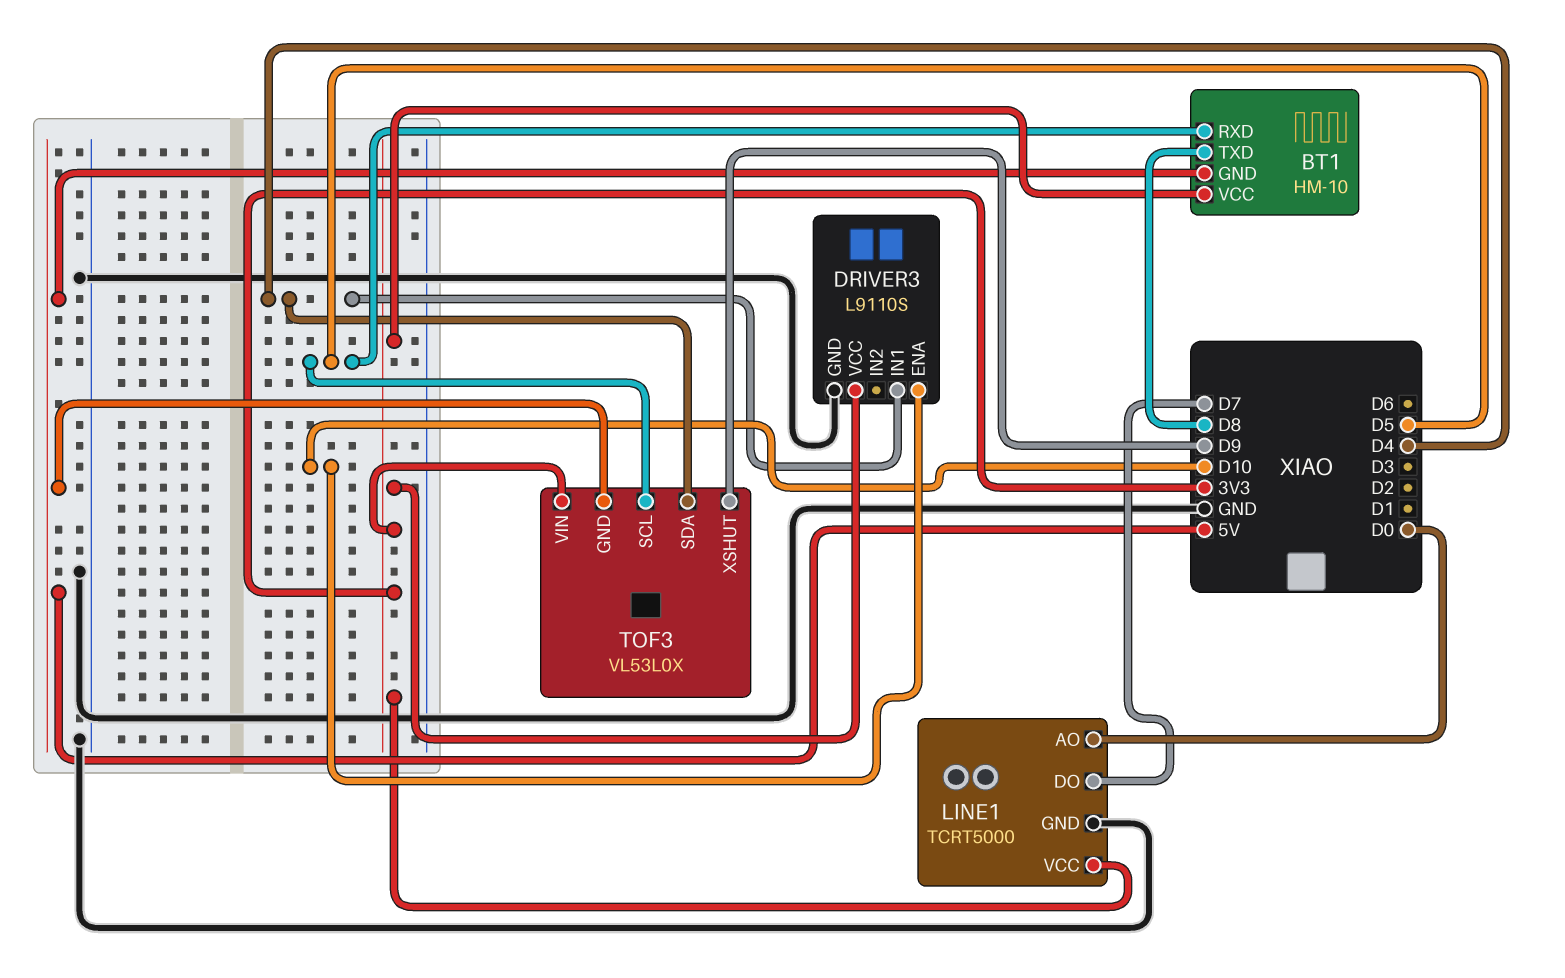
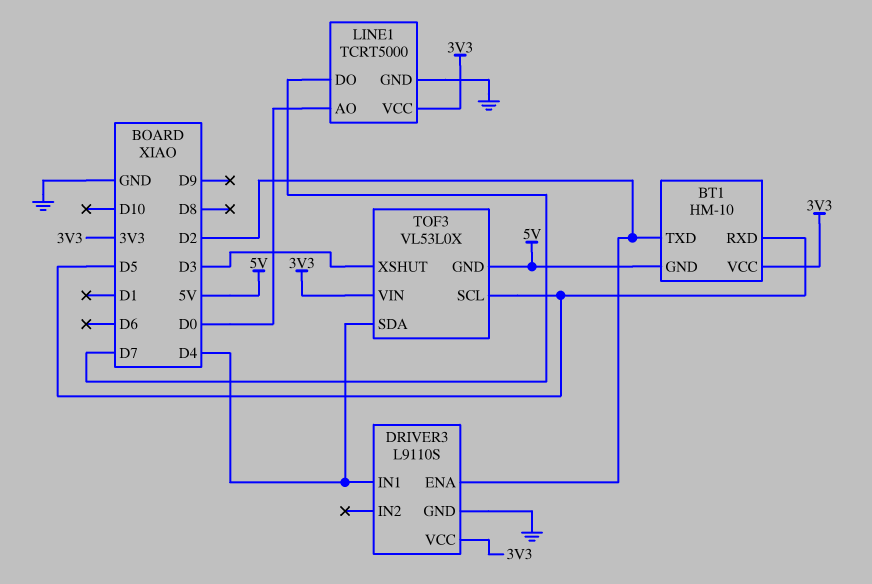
BT1 pin TXD: D8 -> D2
DRIVER3 pin ENA: D10 -> D2
TOF3 pin XSHUT: D9 -> D3

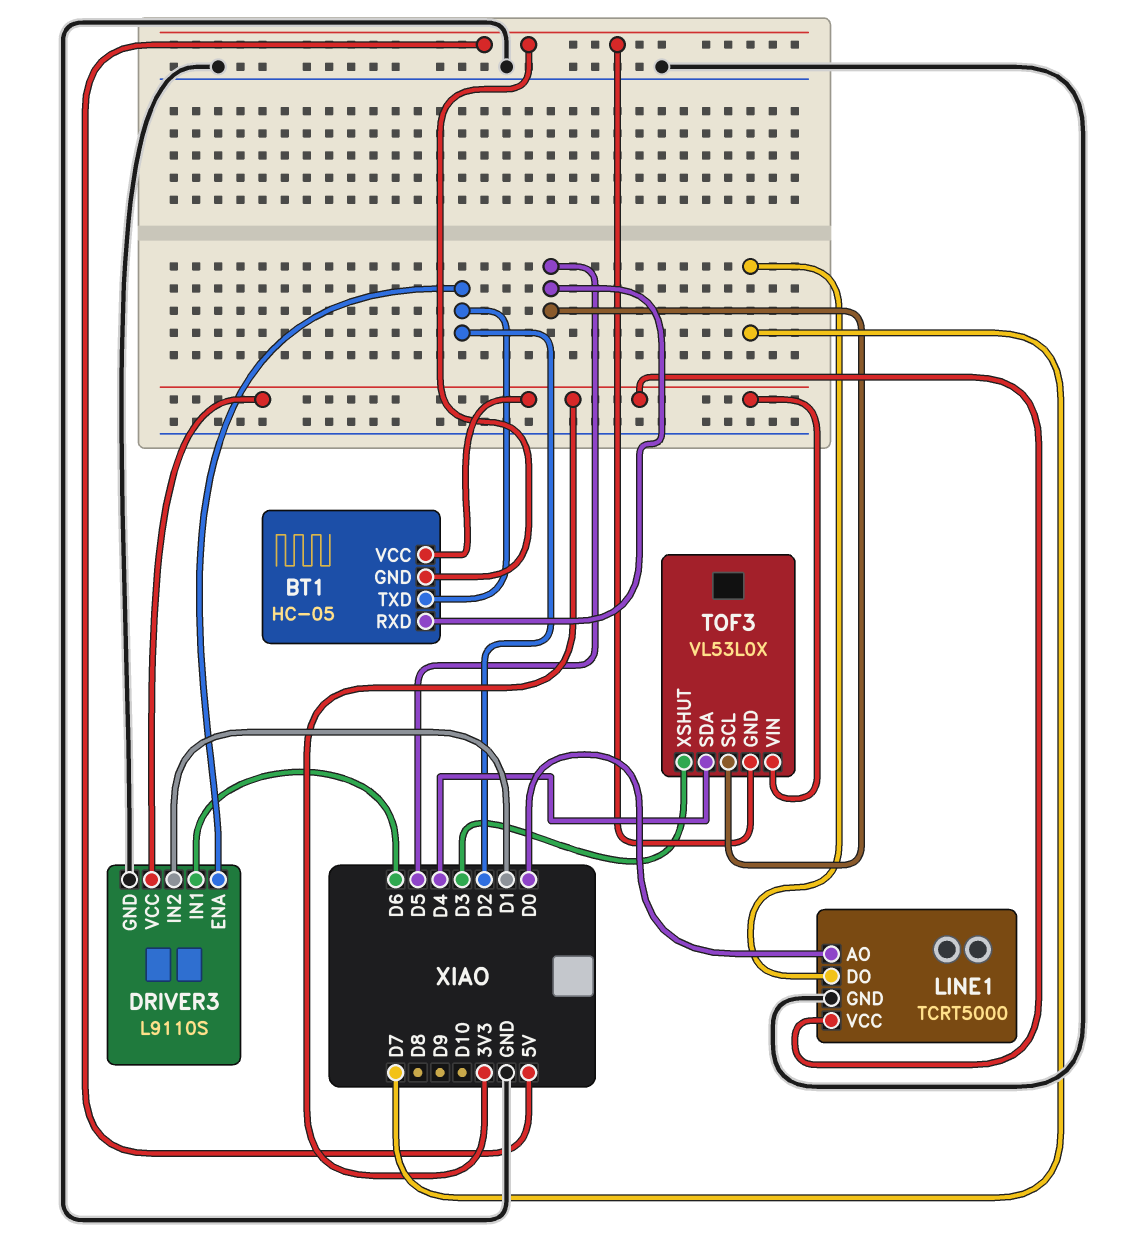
BT1: HM-10 -> HC-05
DRIVER3 pin IN1: D4 -> D6
DRIVER3 pin IN2: none -> D1

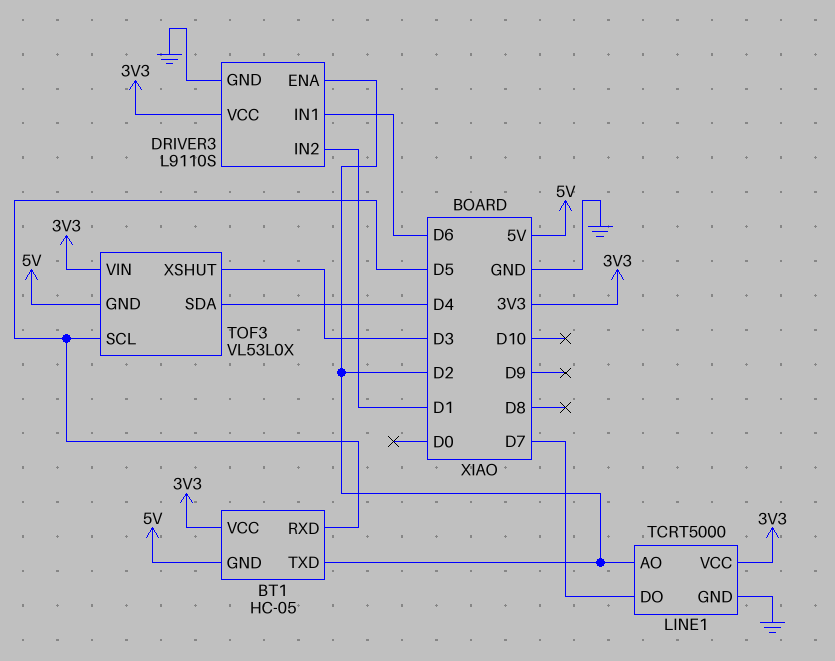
LINE1 pin AO: D0 -> D2

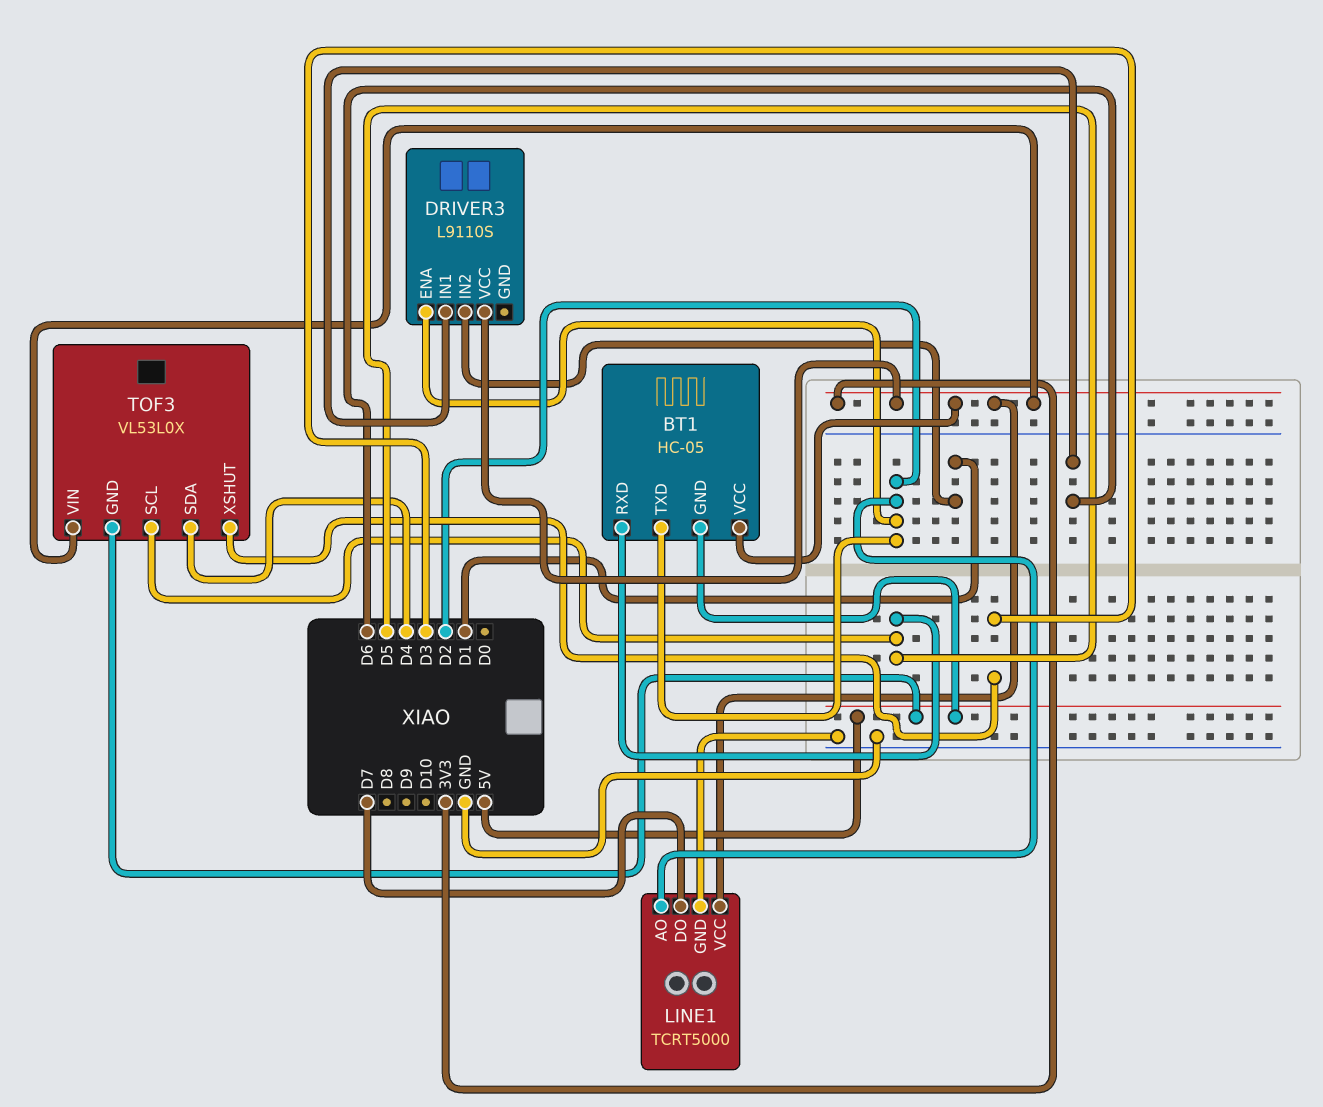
DRIVER3 pin GND: GND -> none

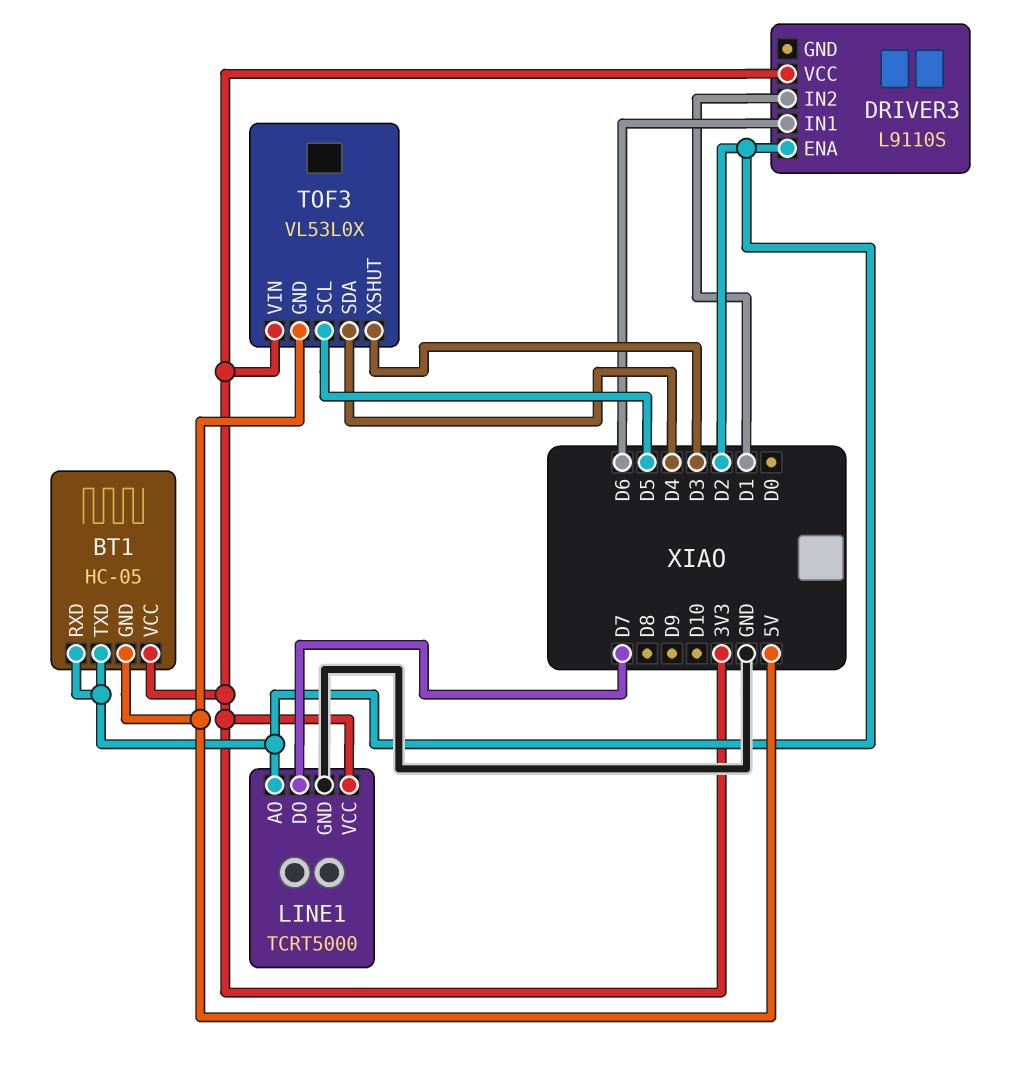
BT1 pin RXD: D5 -> D2

